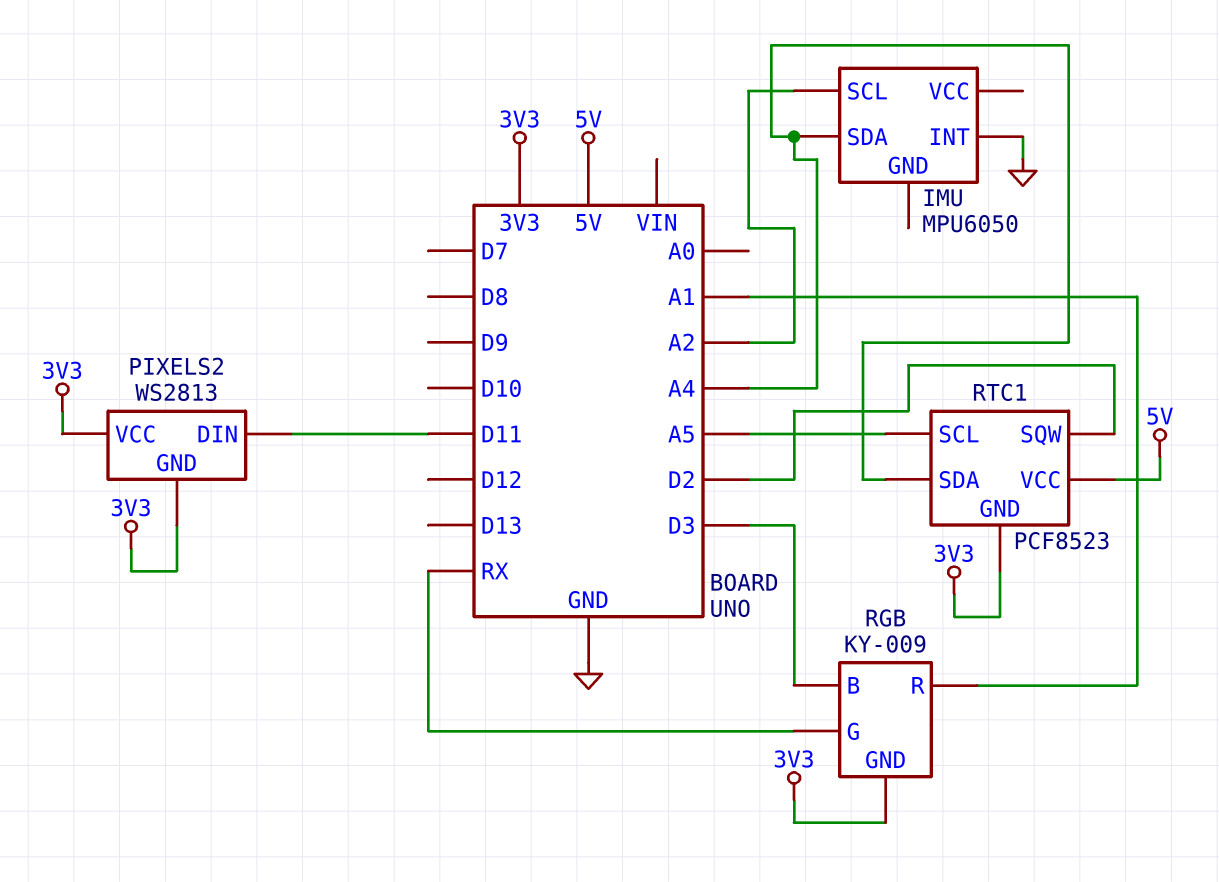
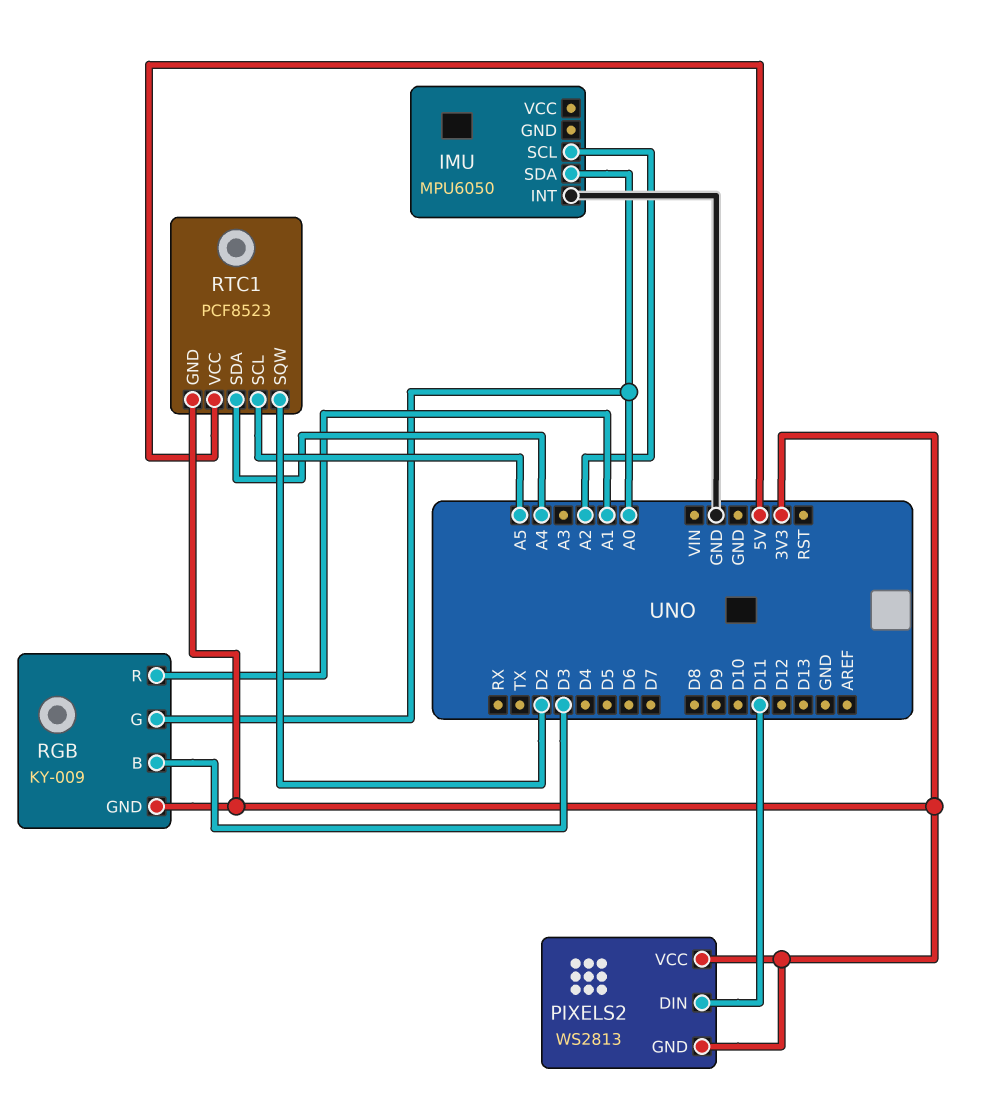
IMU pin SDA: A4 -> A0
RGB pin G: RX -> A0

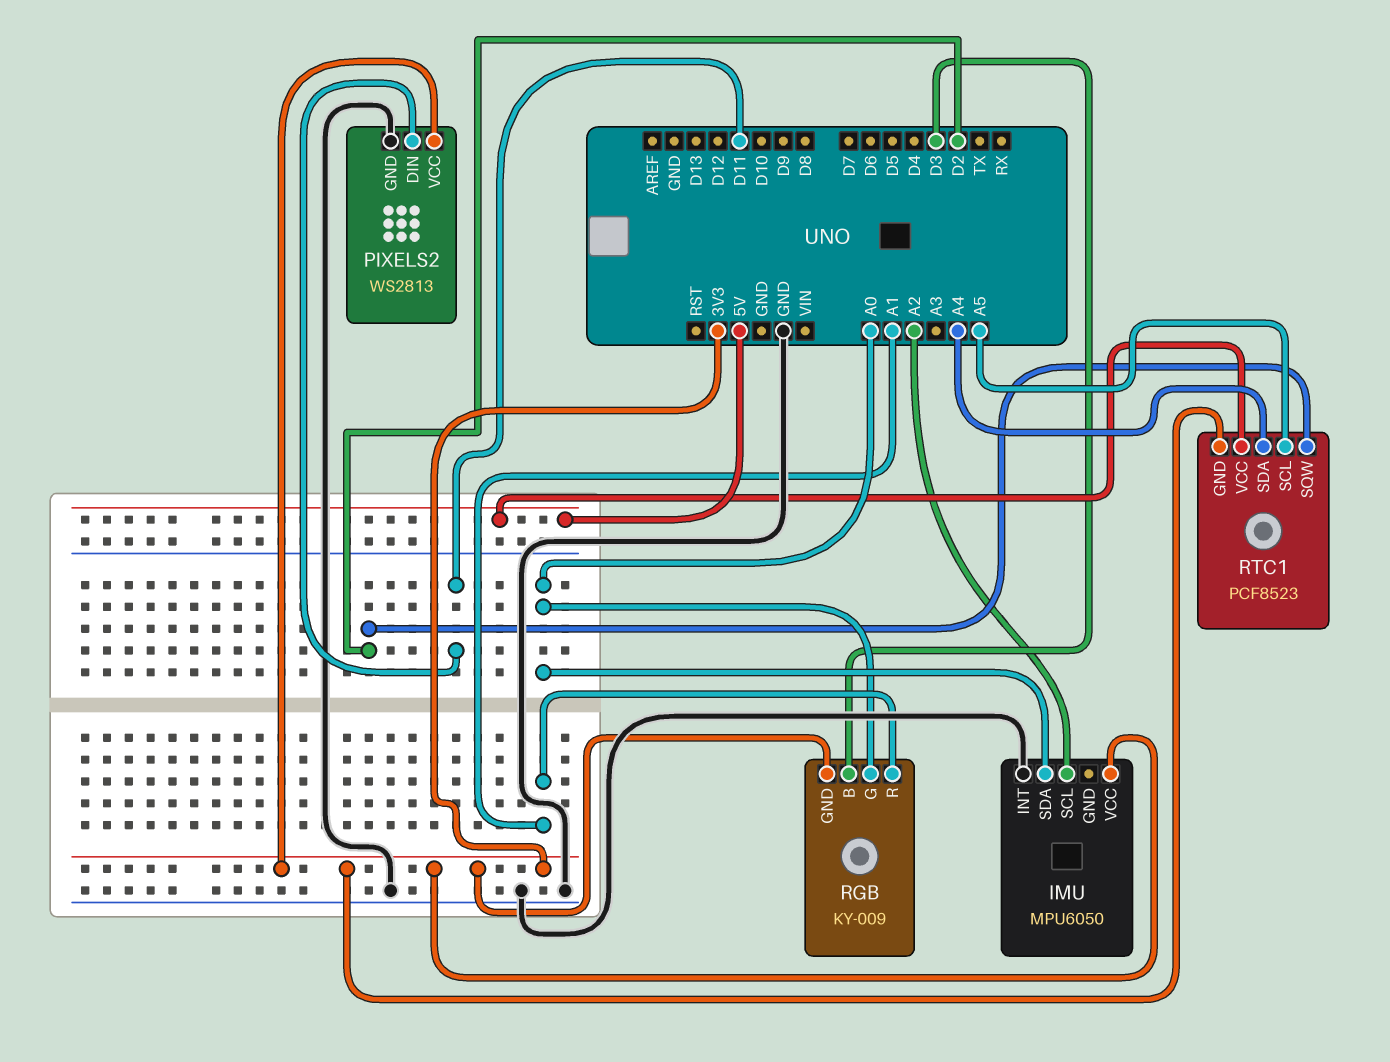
IMU pin VCC: none -> 3V3
PIXELS2 pin GND: 3V3 -> GND

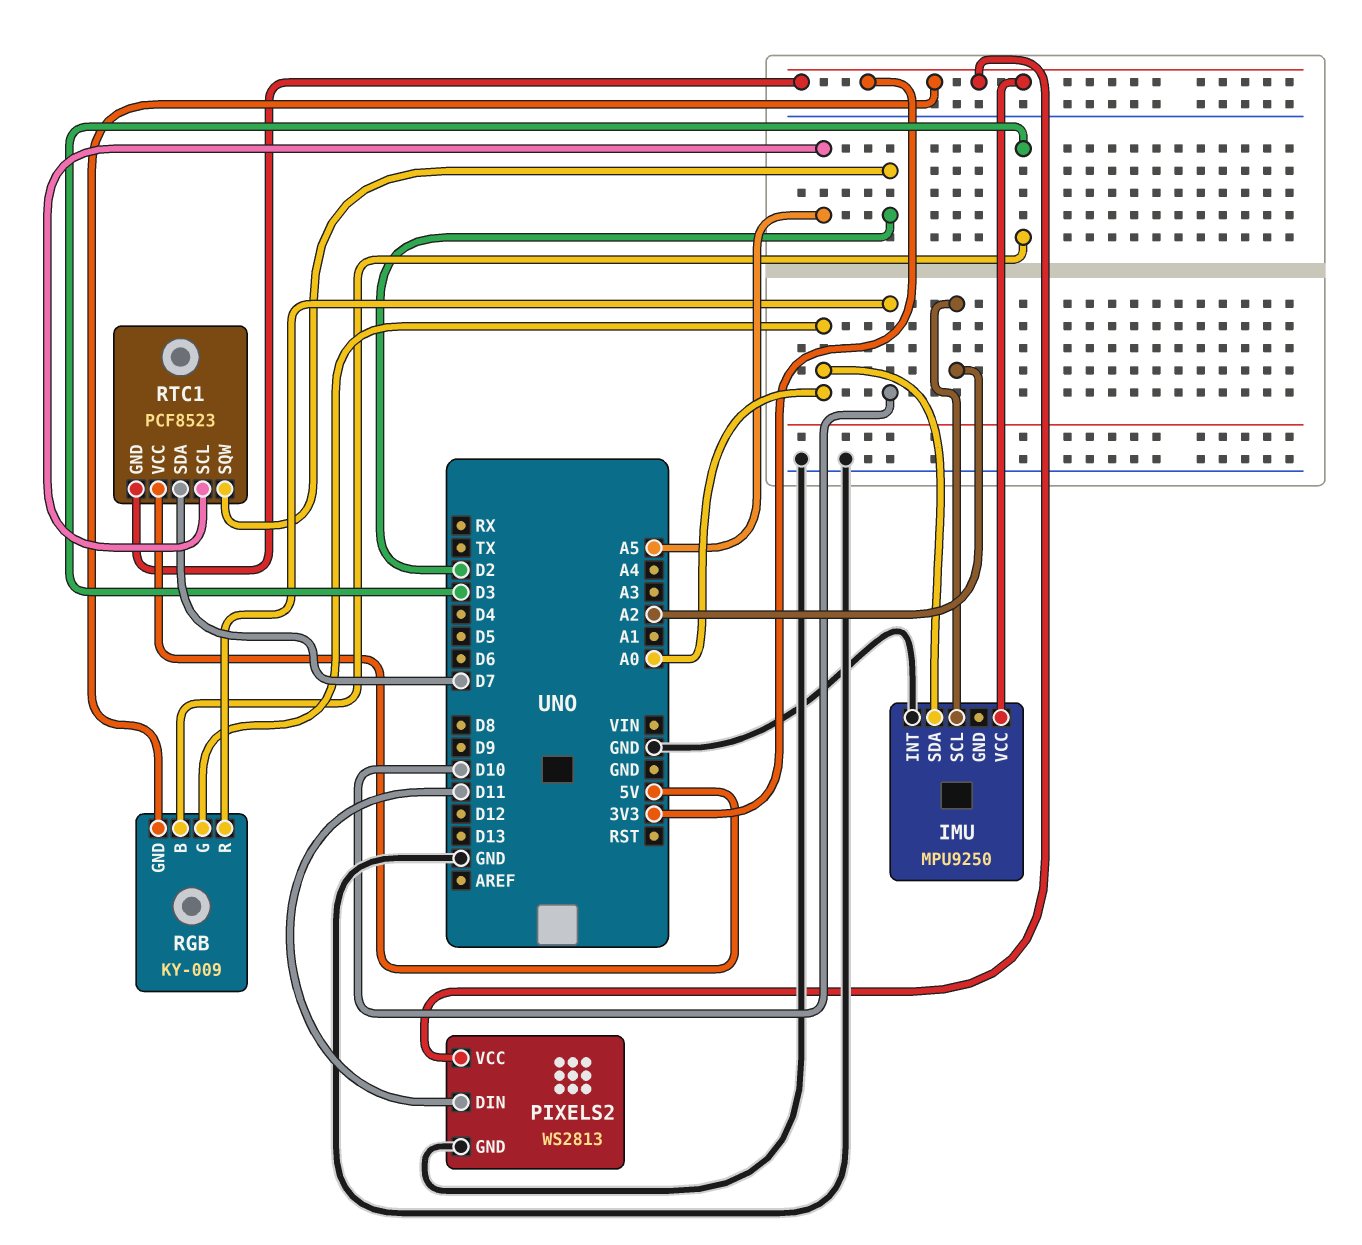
IMU: MPU6050 -> MPU9250
RGB pin R: A1 -> D10
RTC1 pin SDA: A4 -> D7

